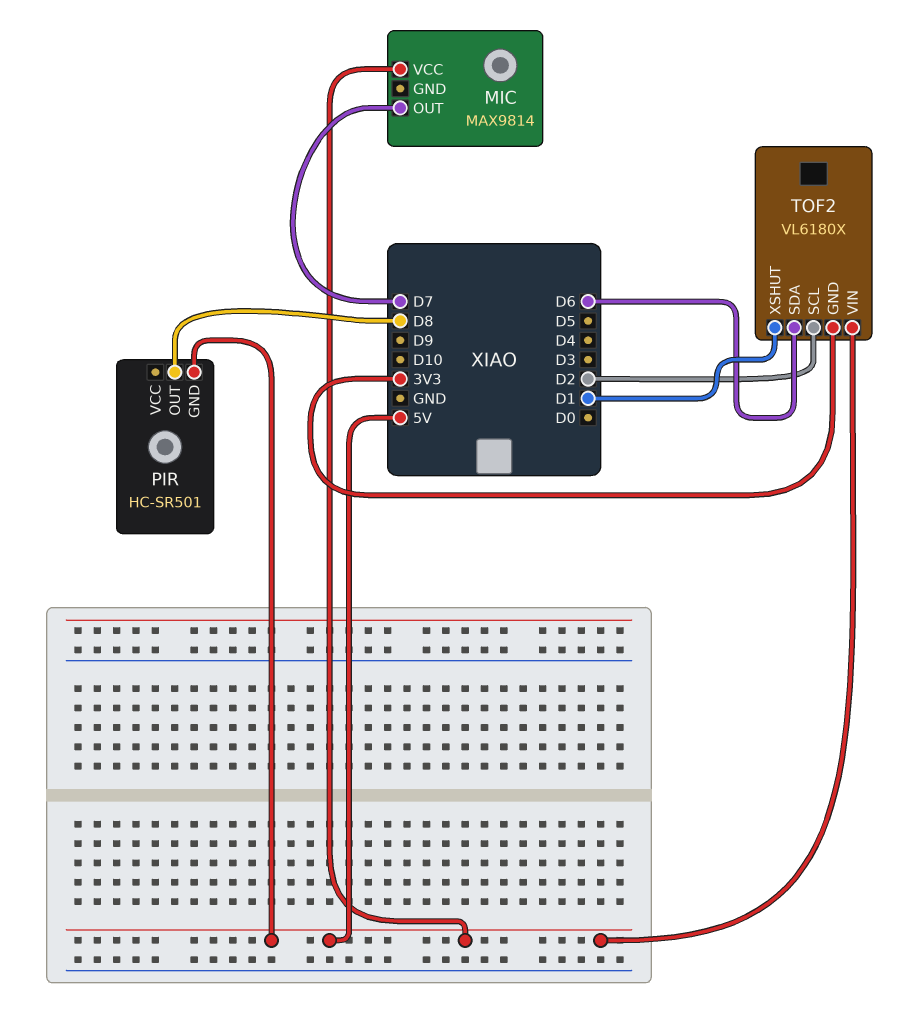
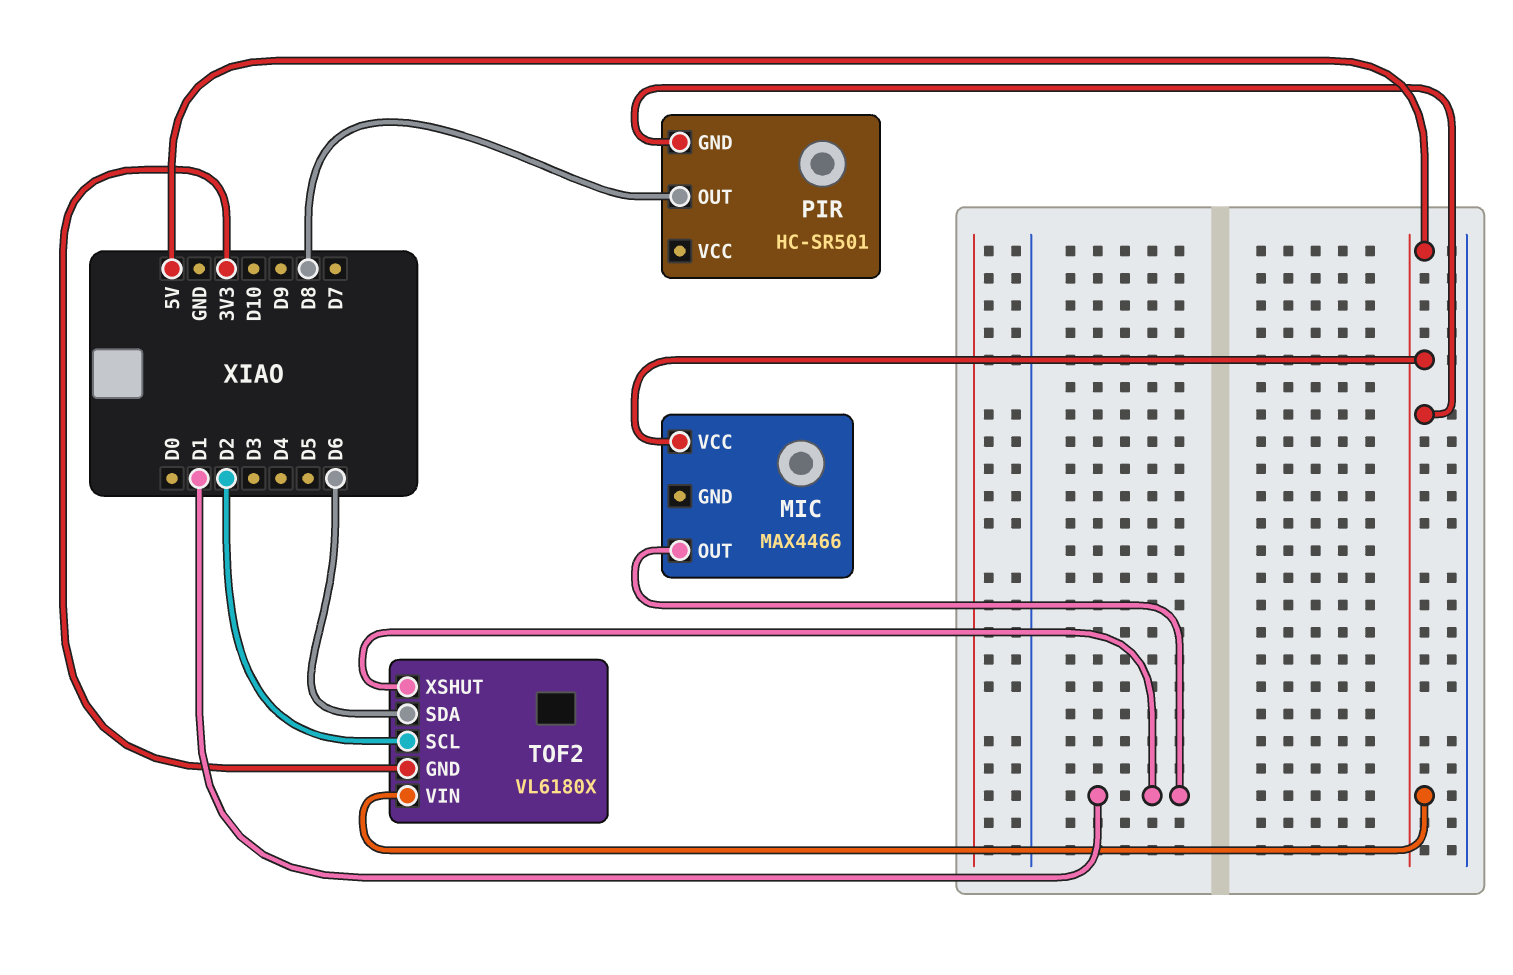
MIC: MAX9814 -> MAX4466
MIC pin OUT: D7 -> D1

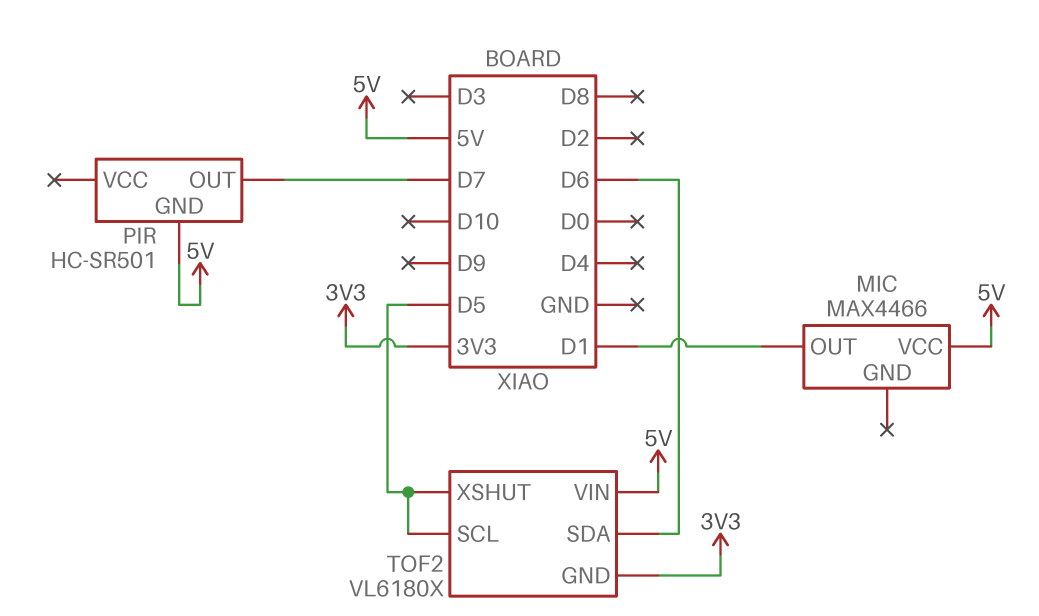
PIR pin OUT: D8 -> D7
TOF2 pin SCL: D2 -> D5
TOF2 pin XSHUT: D1 -> D5

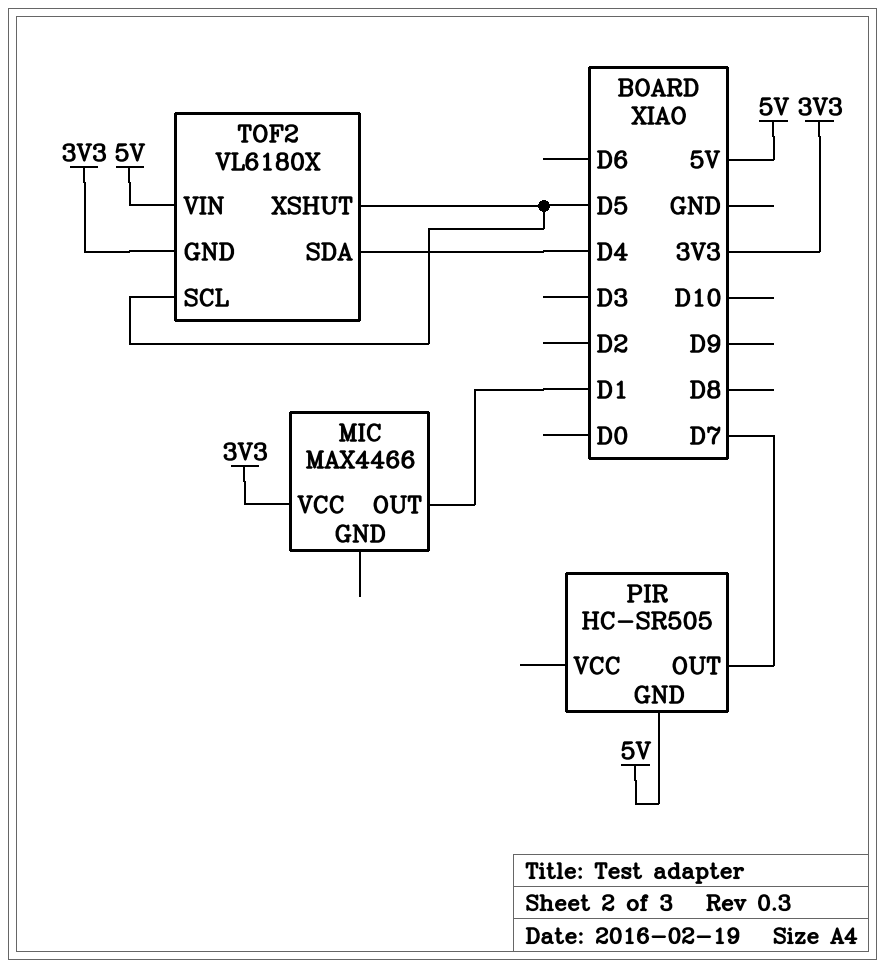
MIC pin VCC: 5V -> 3V3
PIR: HC-SR501 -> HC-SR505
TOF2 pin SDA: D6 -> D4

